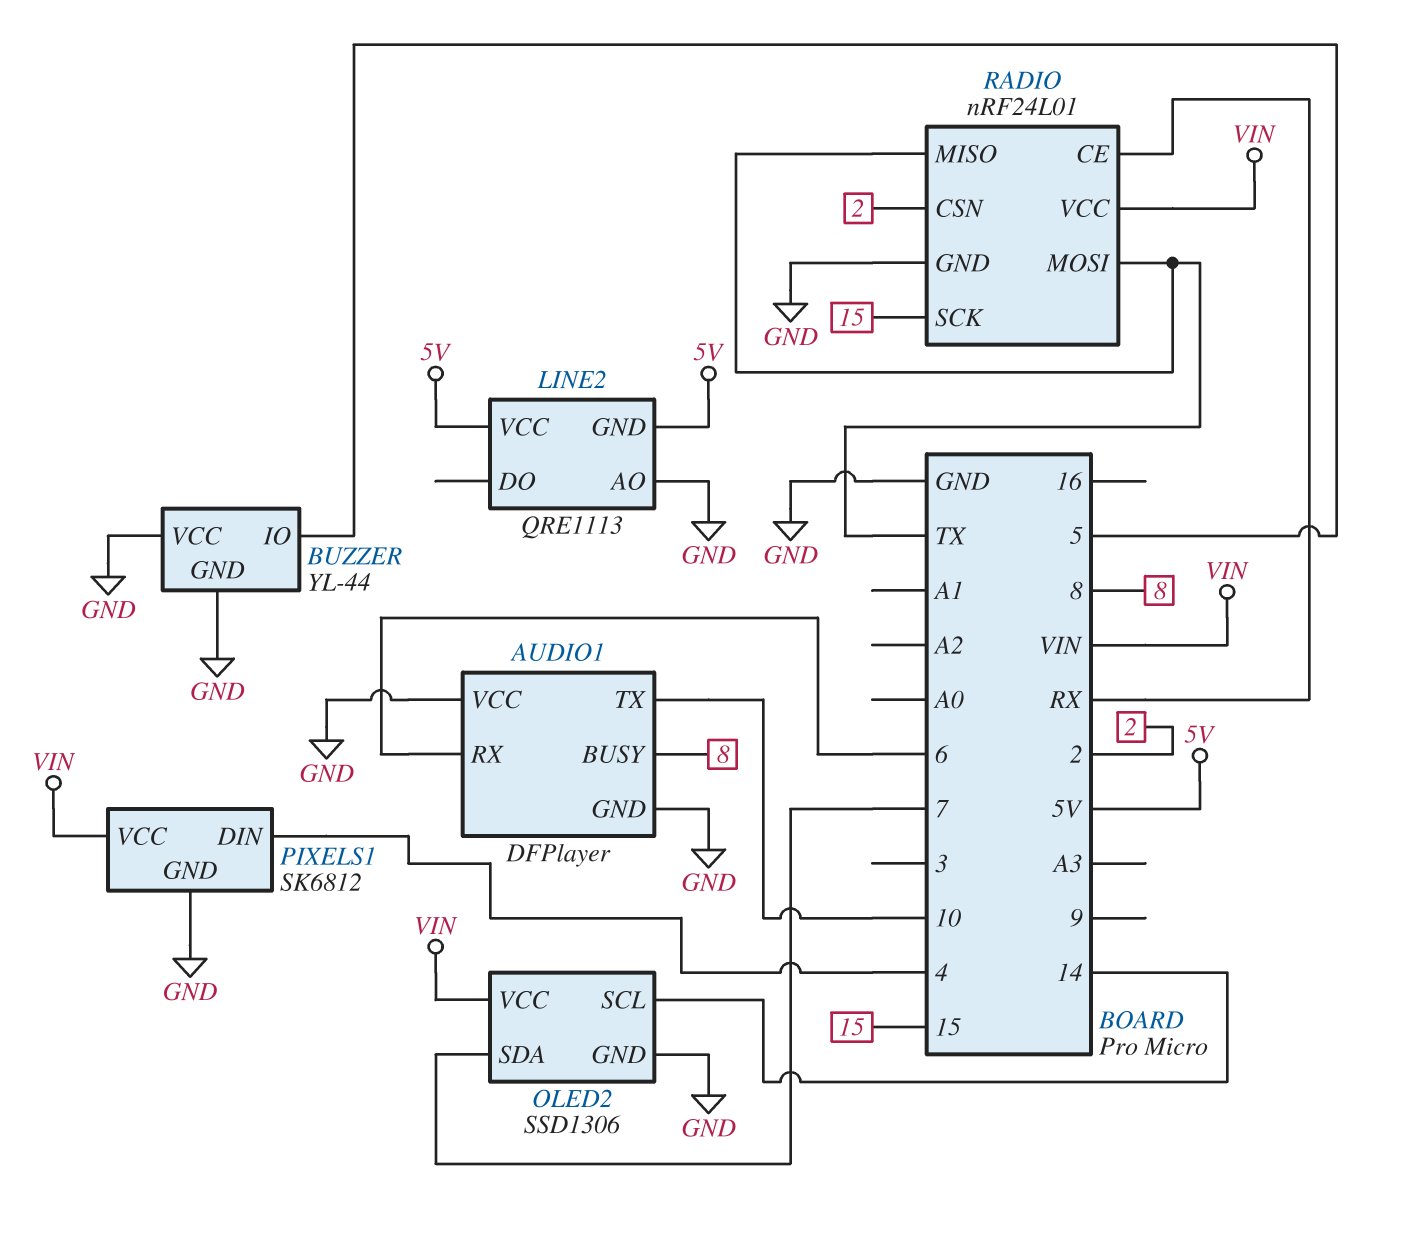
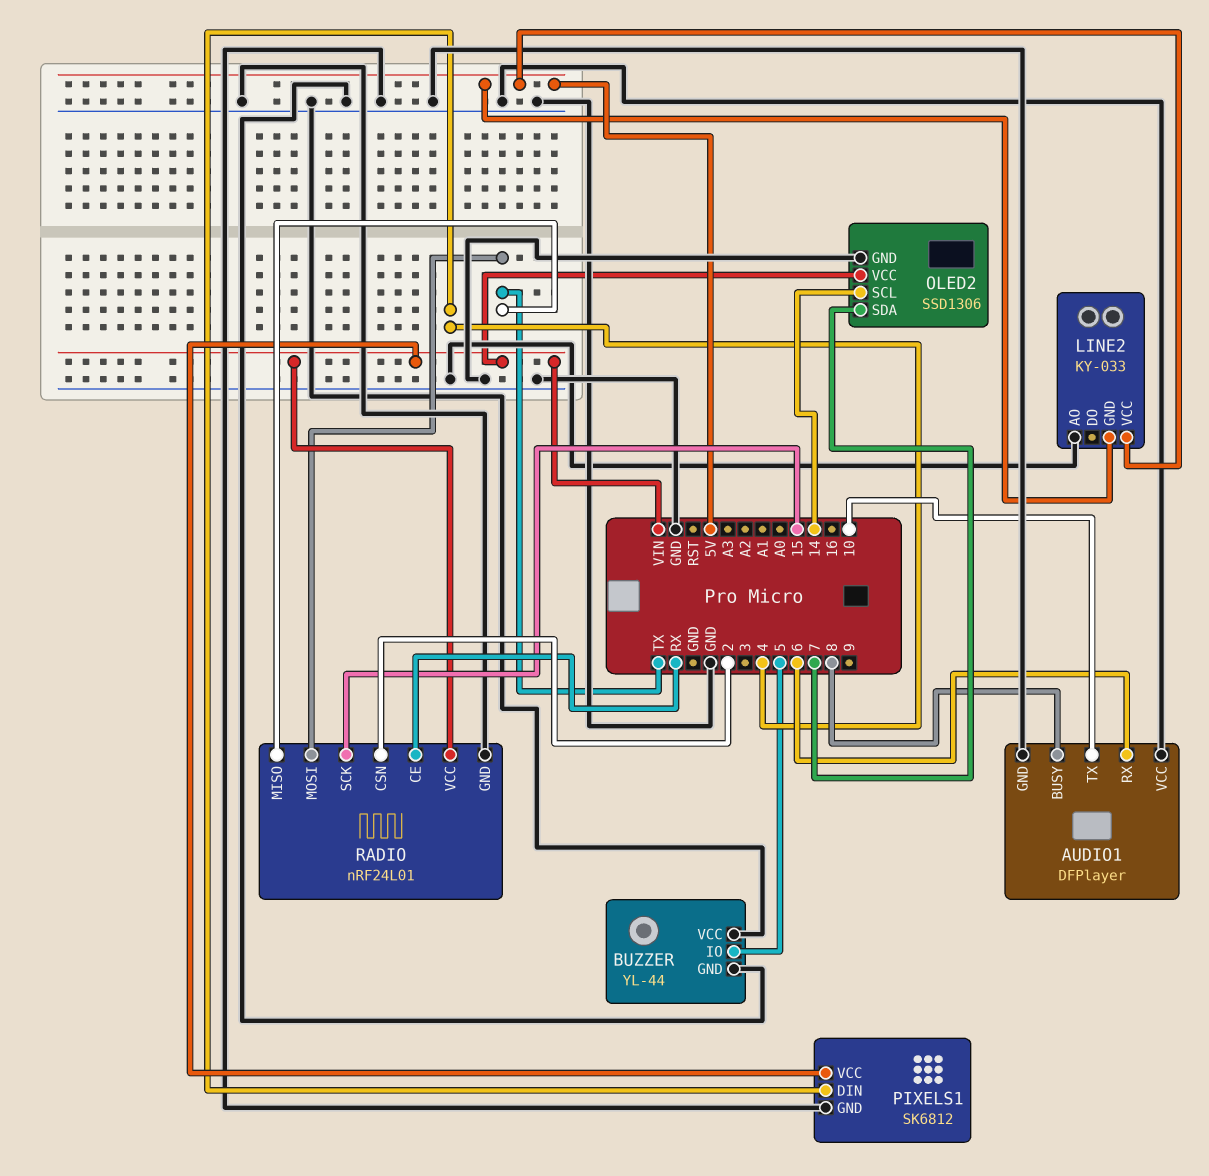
LINE2: QRE1113 -> KY-033

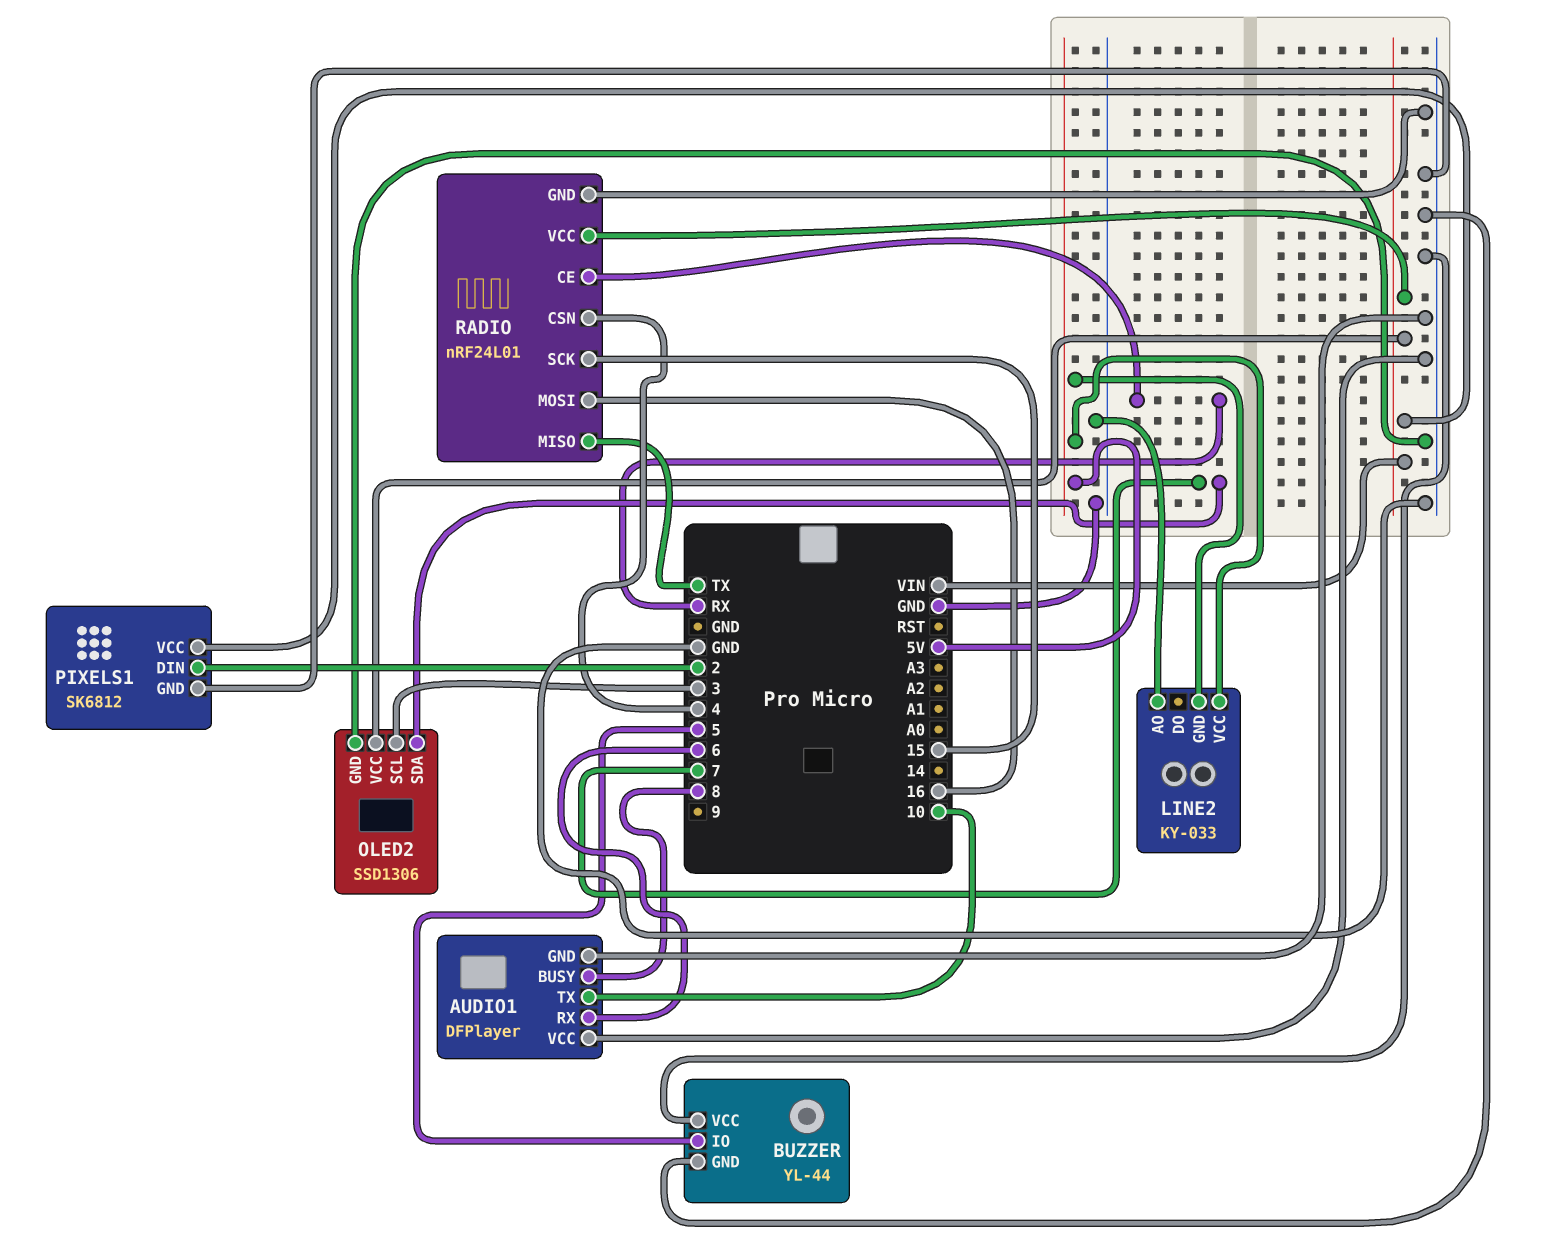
OLED2 pin SCL: 14 -> 3
PIXELS1 pin DIN: 4 -> 2
RADIO pin CSN: 2 -> 4
RADIO pin MOSI: TX -> 16

